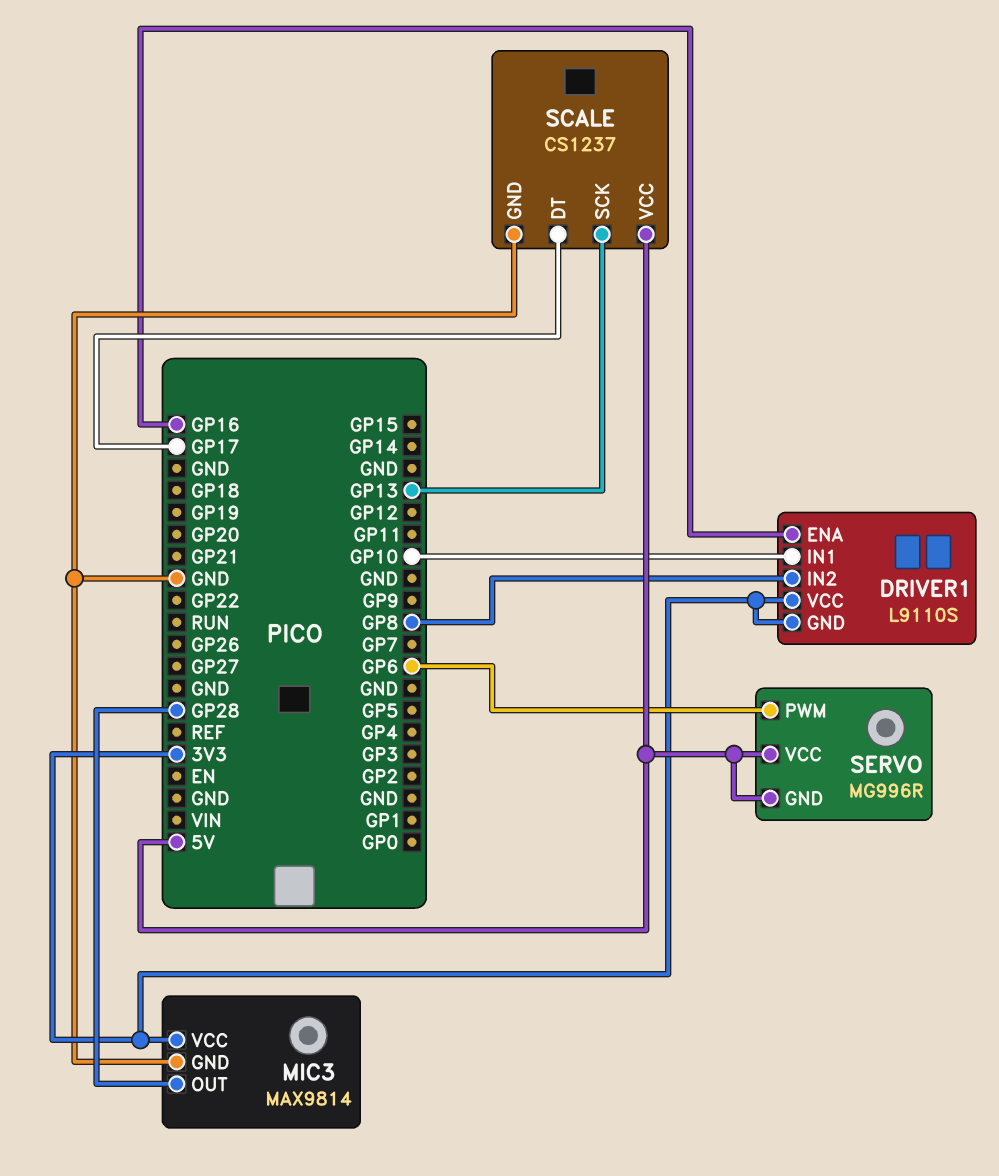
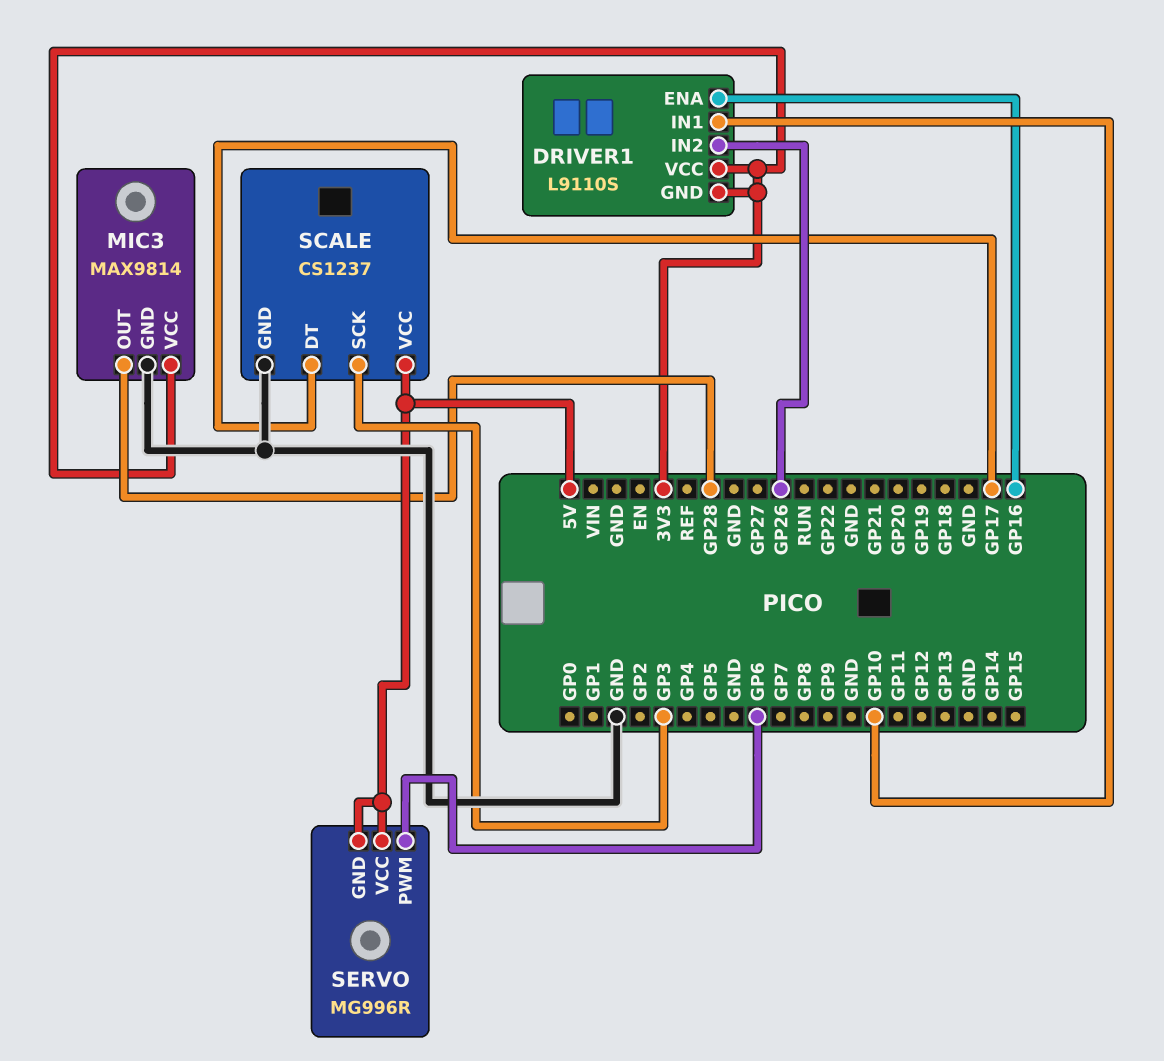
DRIVER1 pin IN2: GP8 -> GP26
SCALE pin SCK: GP13 -> GP3

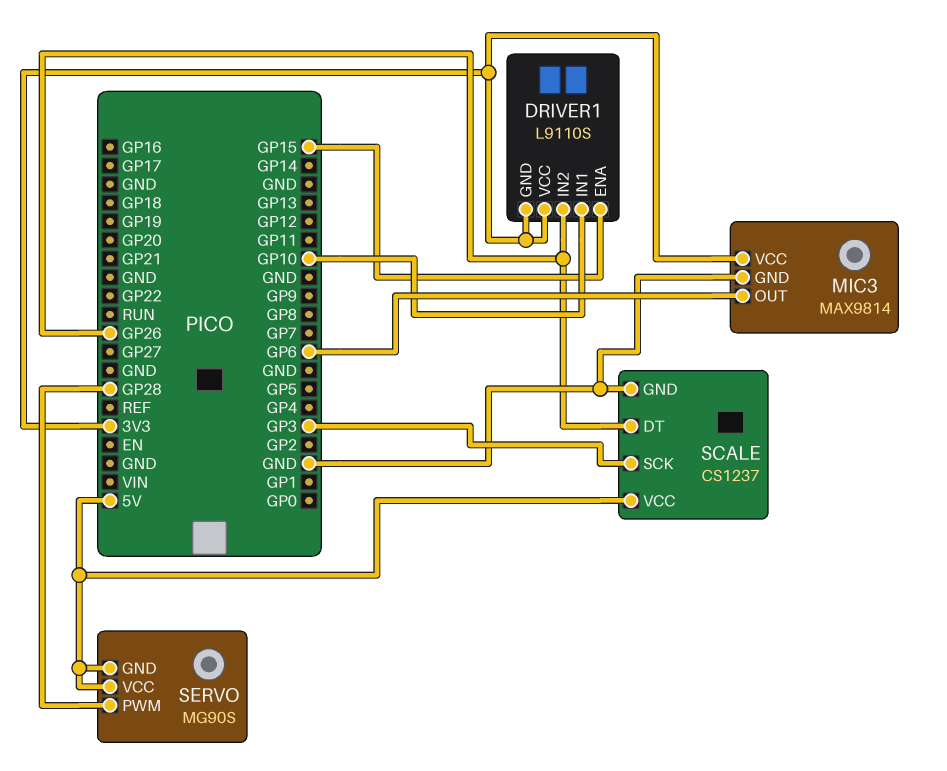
DRIVER1 pin ENA: GP16 -> GP15
MIC3 pin OUT: GP28 -> GP6
SCALE pin DT: GP17 -> GP26
SERVO: MG996R -> MG90S
SERVO pin PWM: GP6 -> GP28

